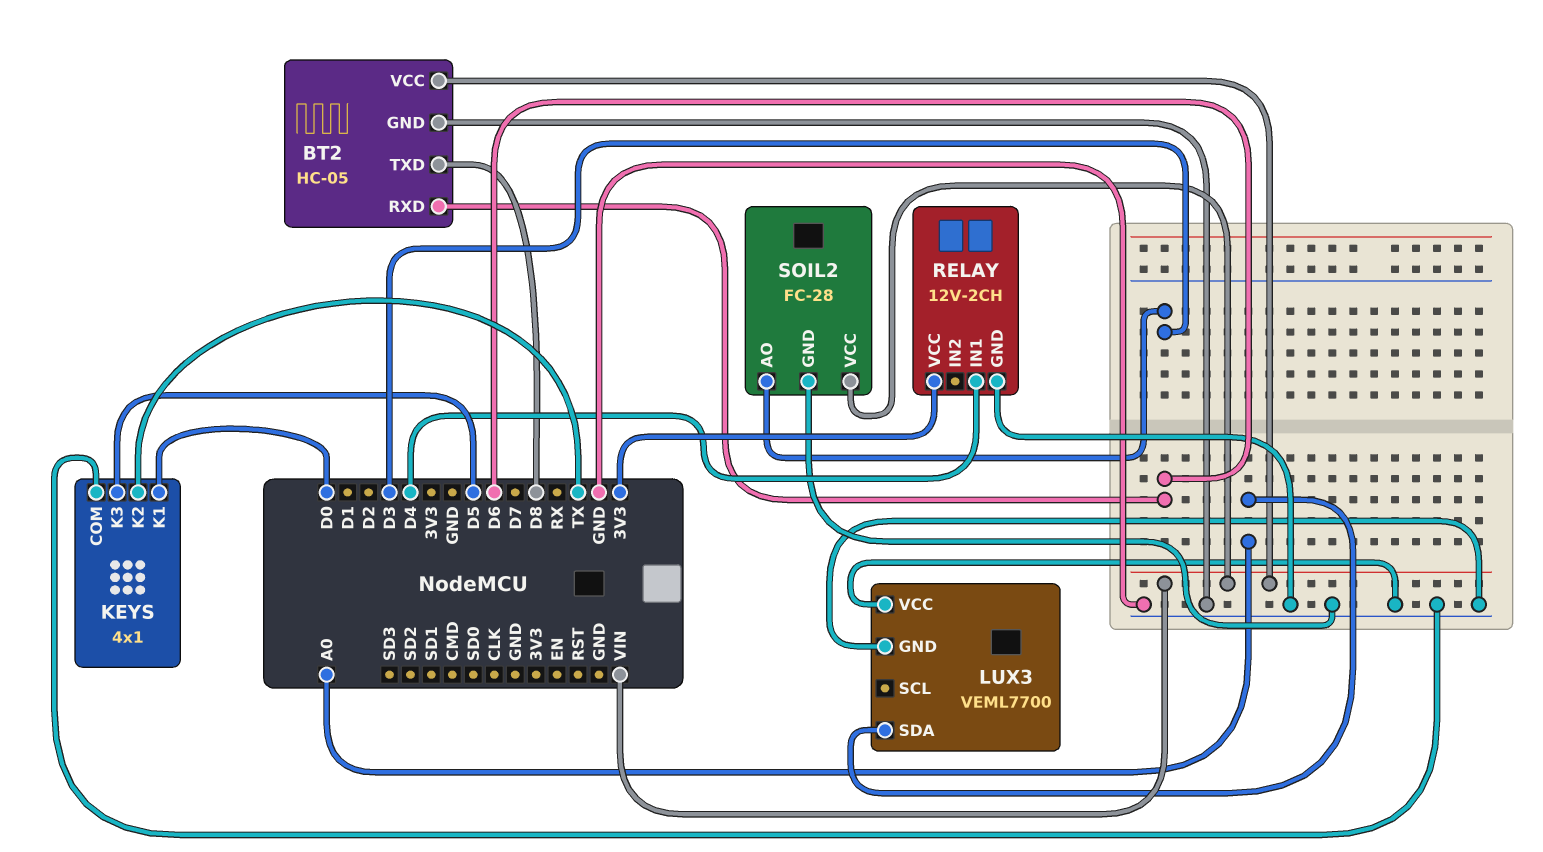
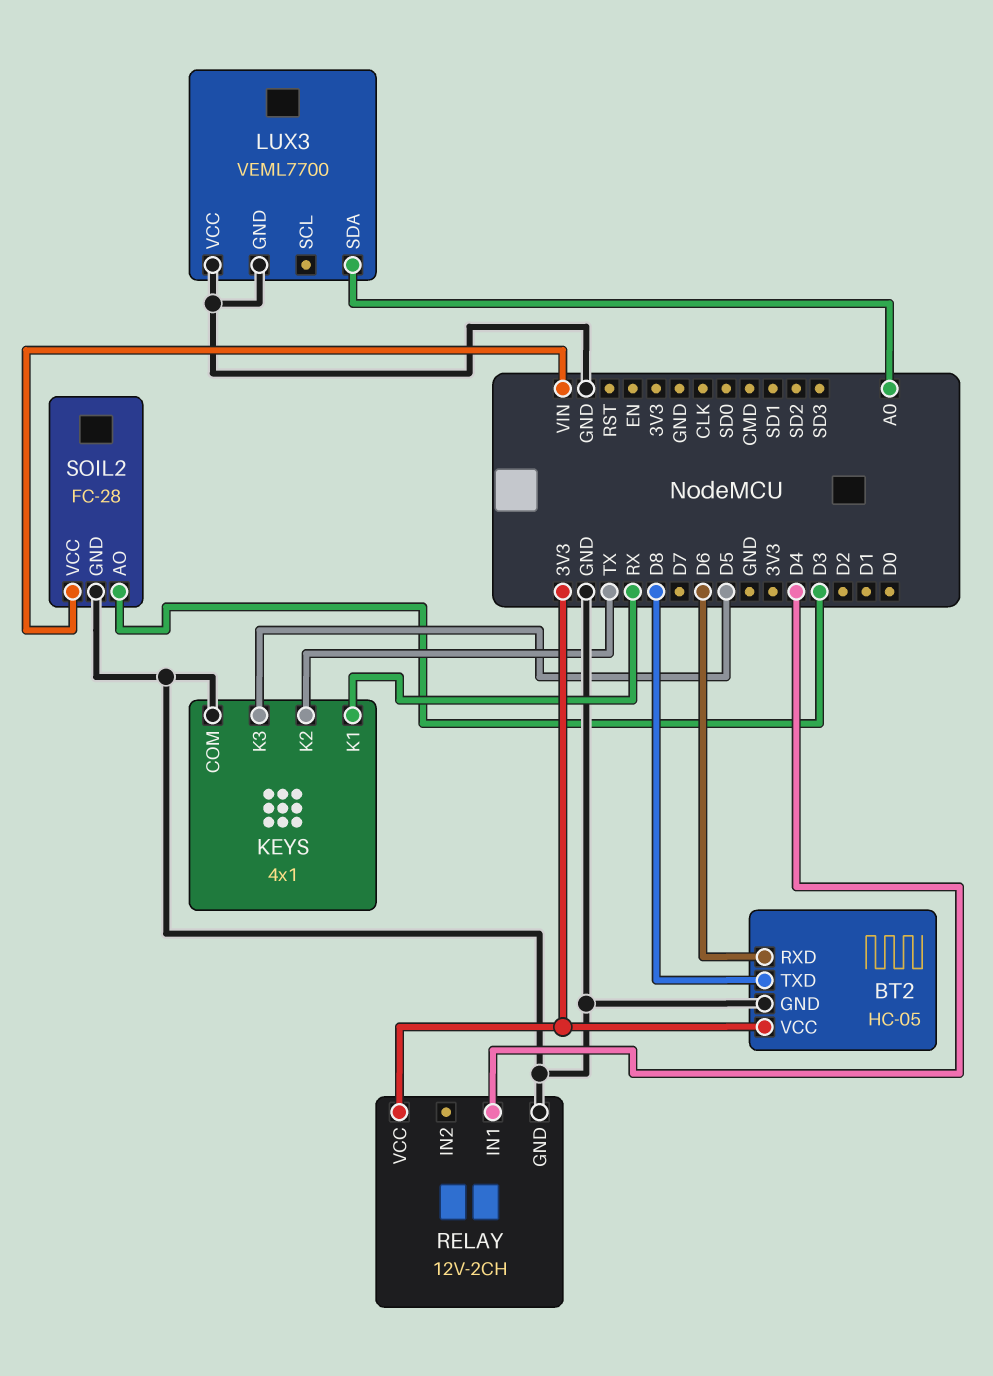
BT2 pin VCC: VIN -> 3V3
KEYS pin K1: D0 -> RX

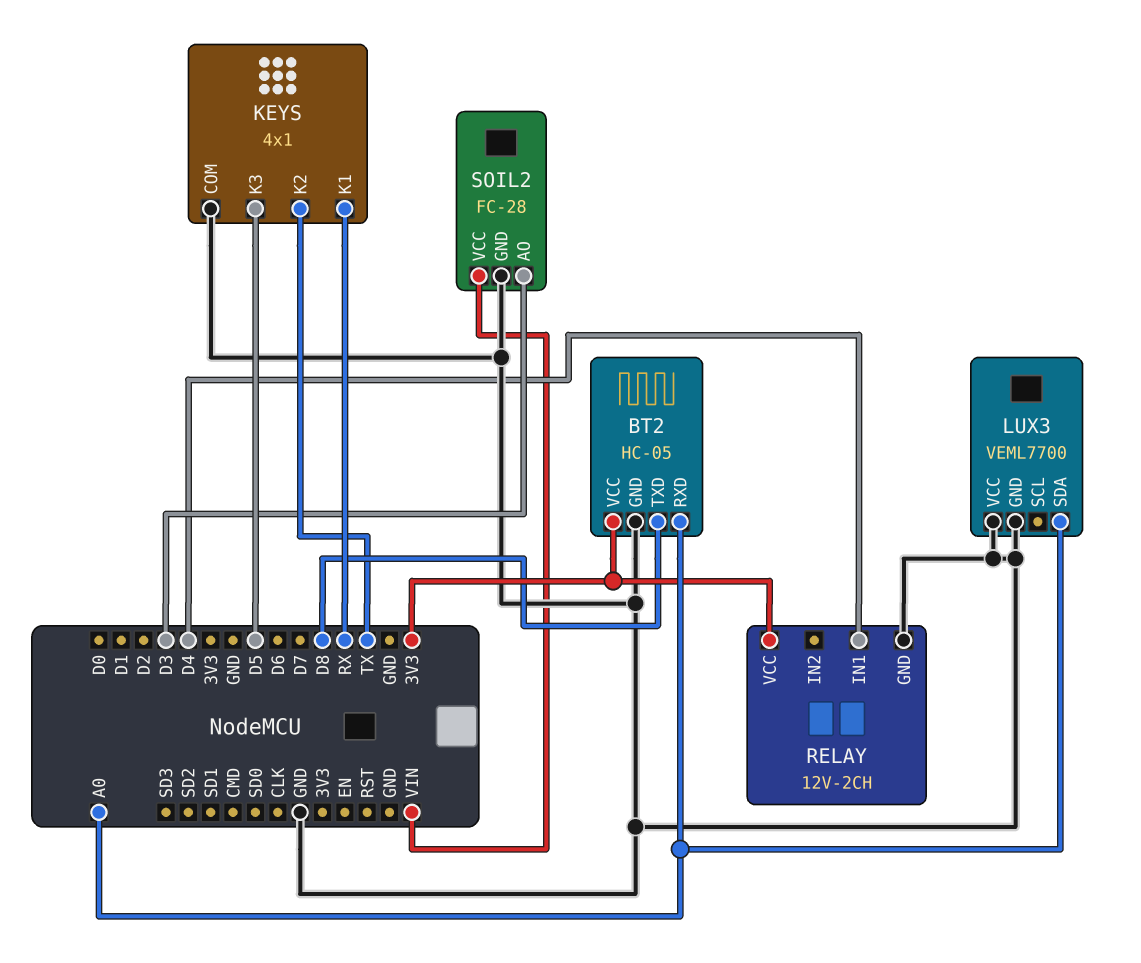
BT2 pin RXD: D6 -> A0

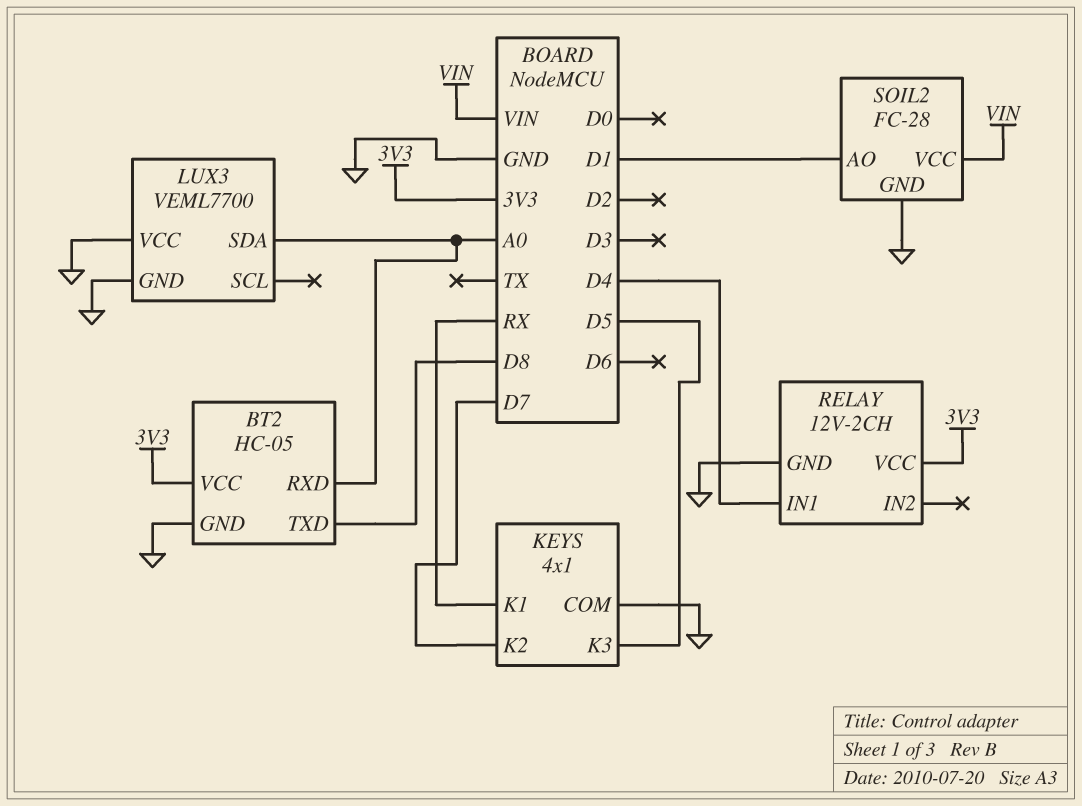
KEYS pin K2: TX -> D7
SOIL2 pin AO: D3 -> D1

